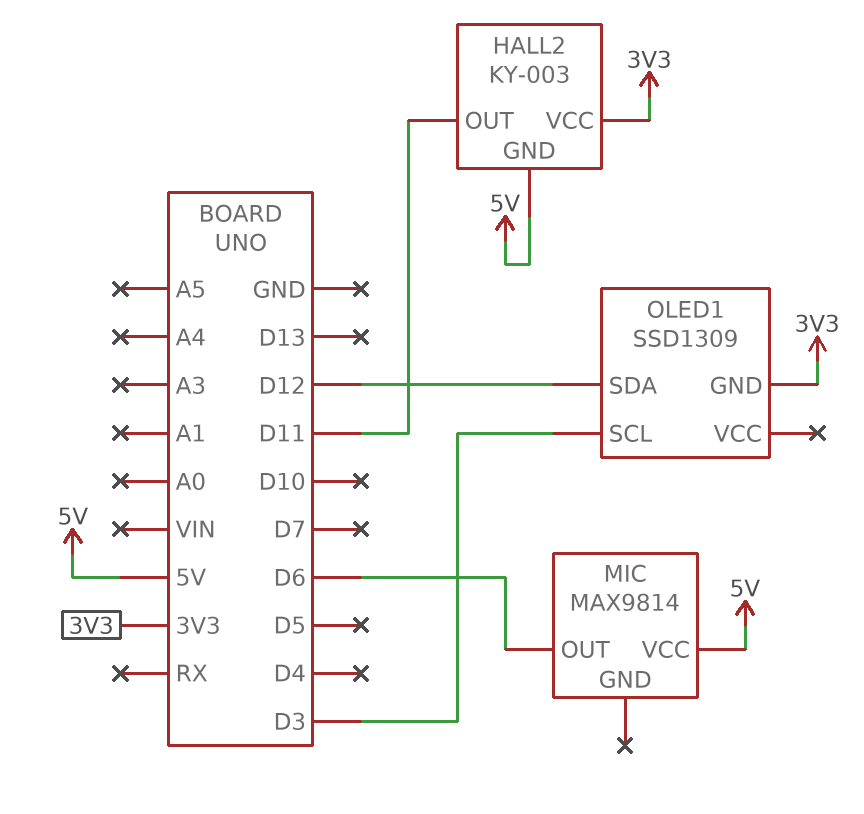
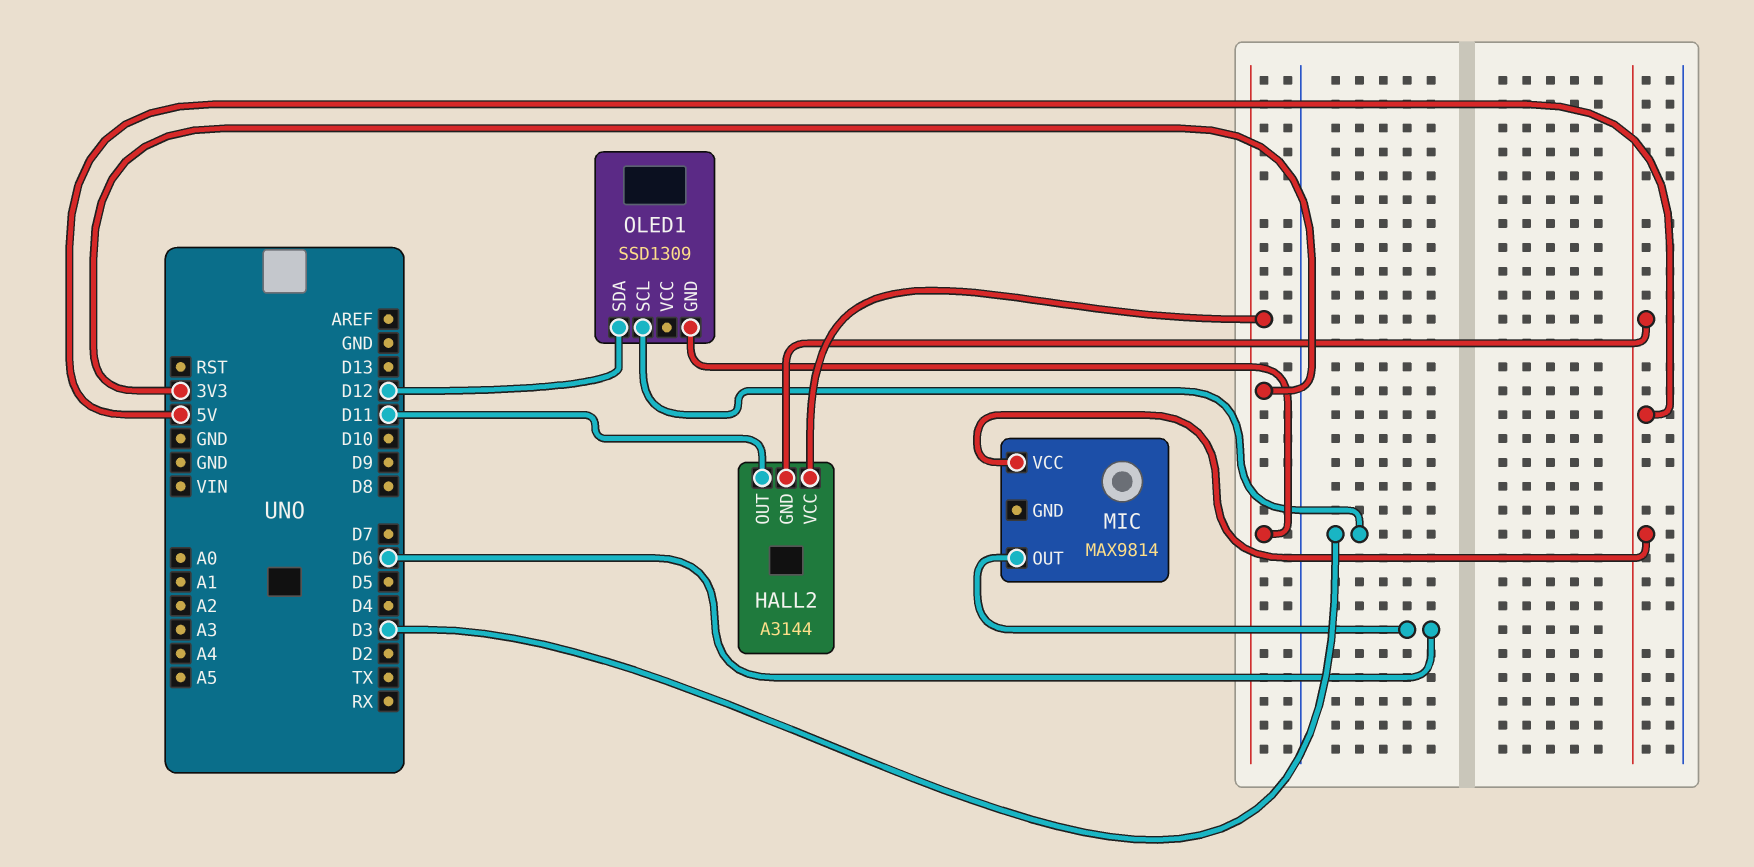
HALL2: KY-003 -> A3144

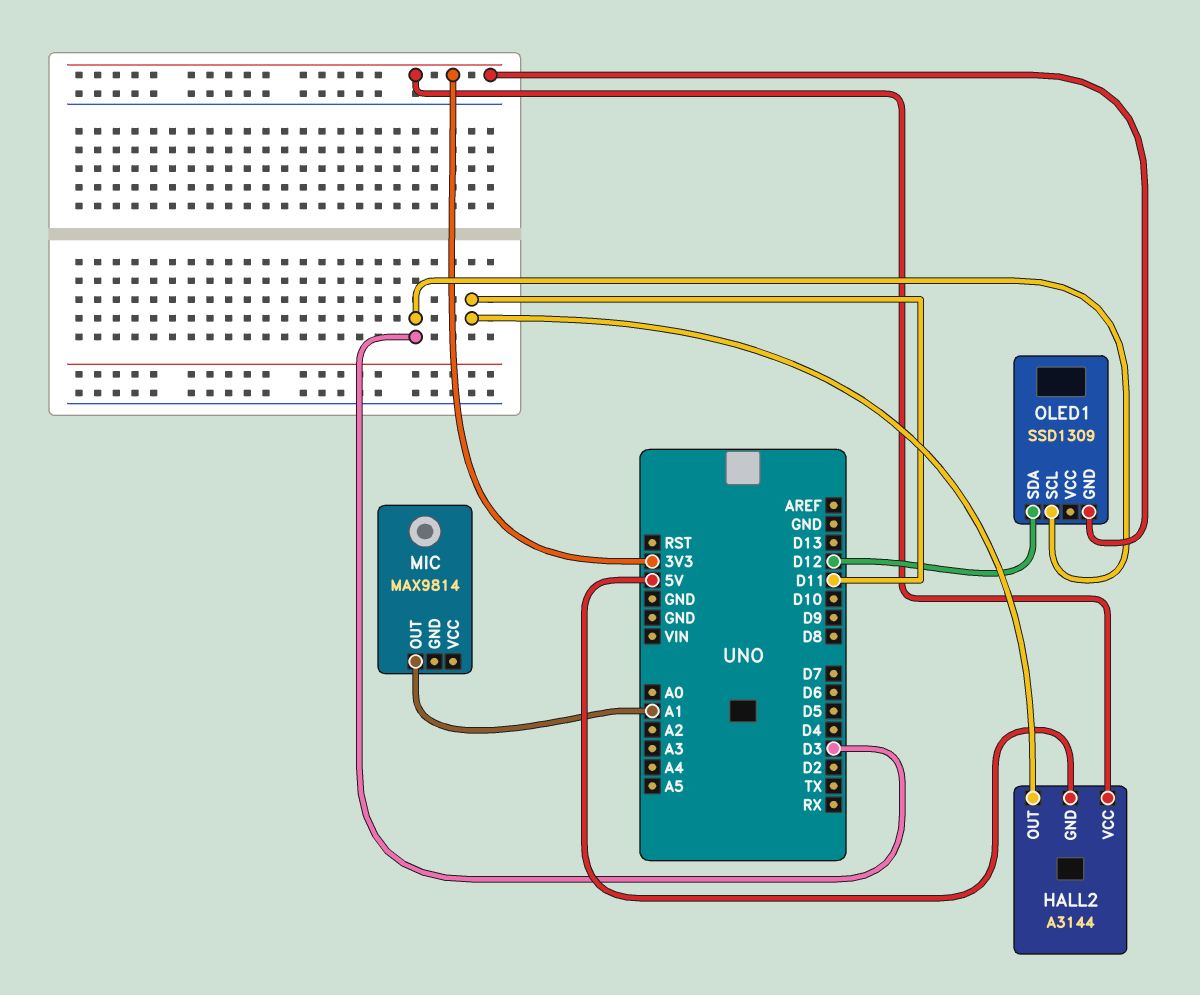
MIC pin OUT: D6 -> A1
MIC pin VCC: 5V -> none

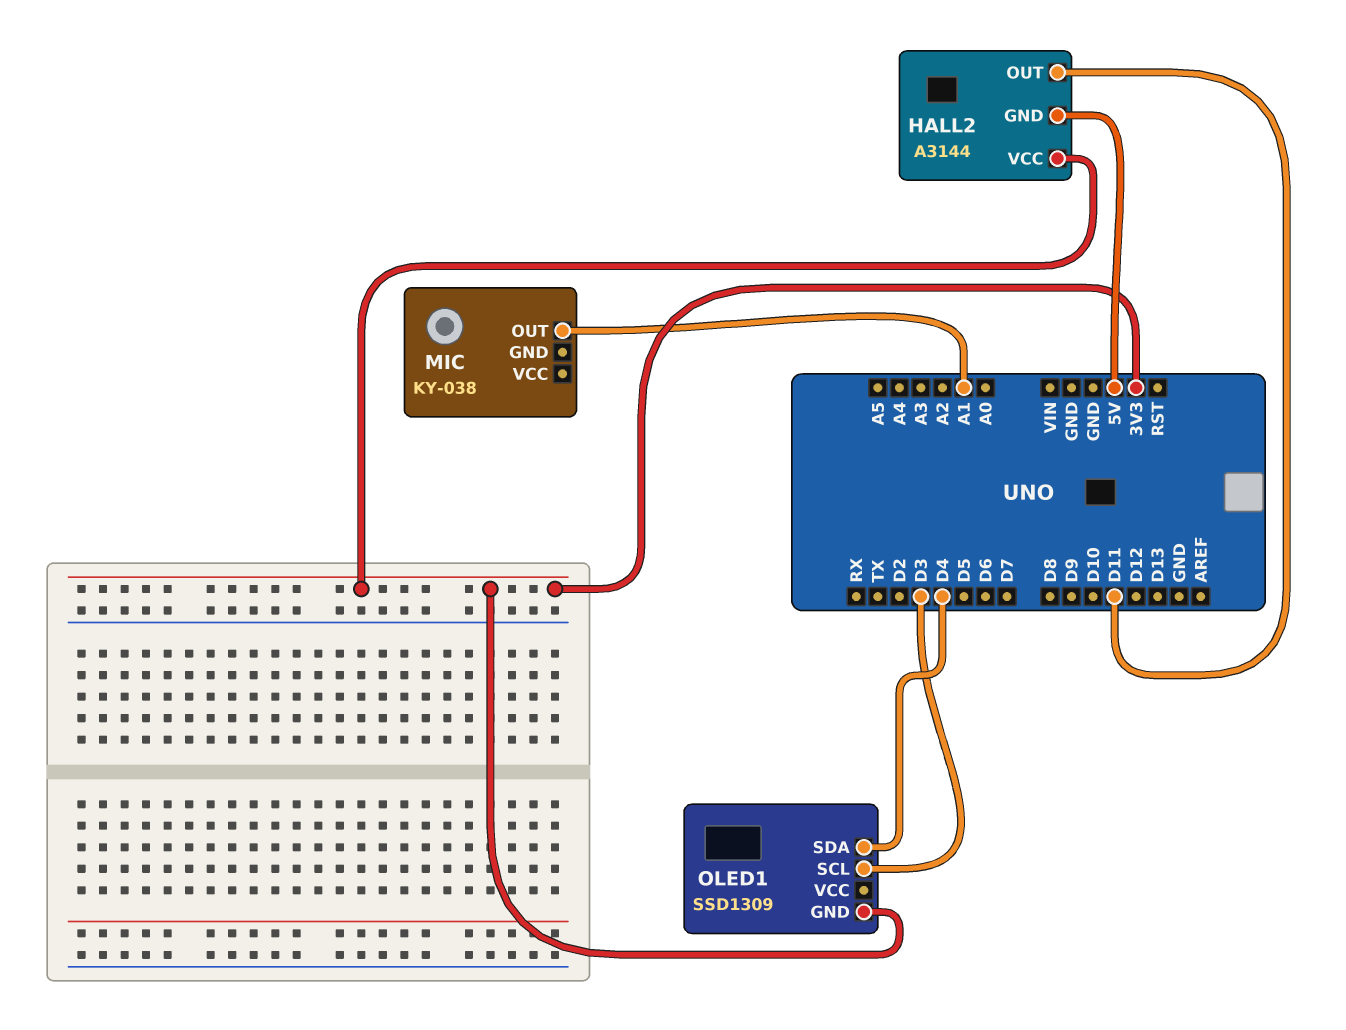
MIC: MAX9814 -> KY-038
OLED1 pin SDA: D12 -> D4

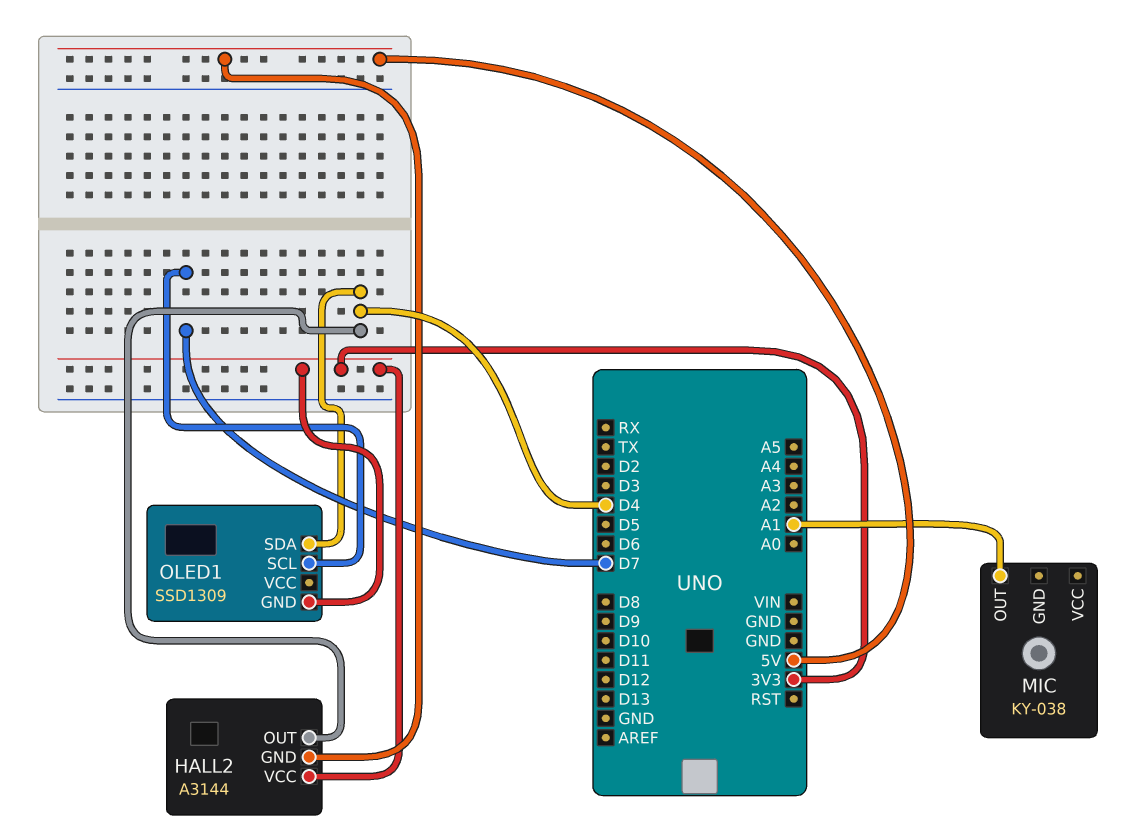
HALL2 pin OUT: D11 -> D4
OLED1 pin SCL: D3 -> D7

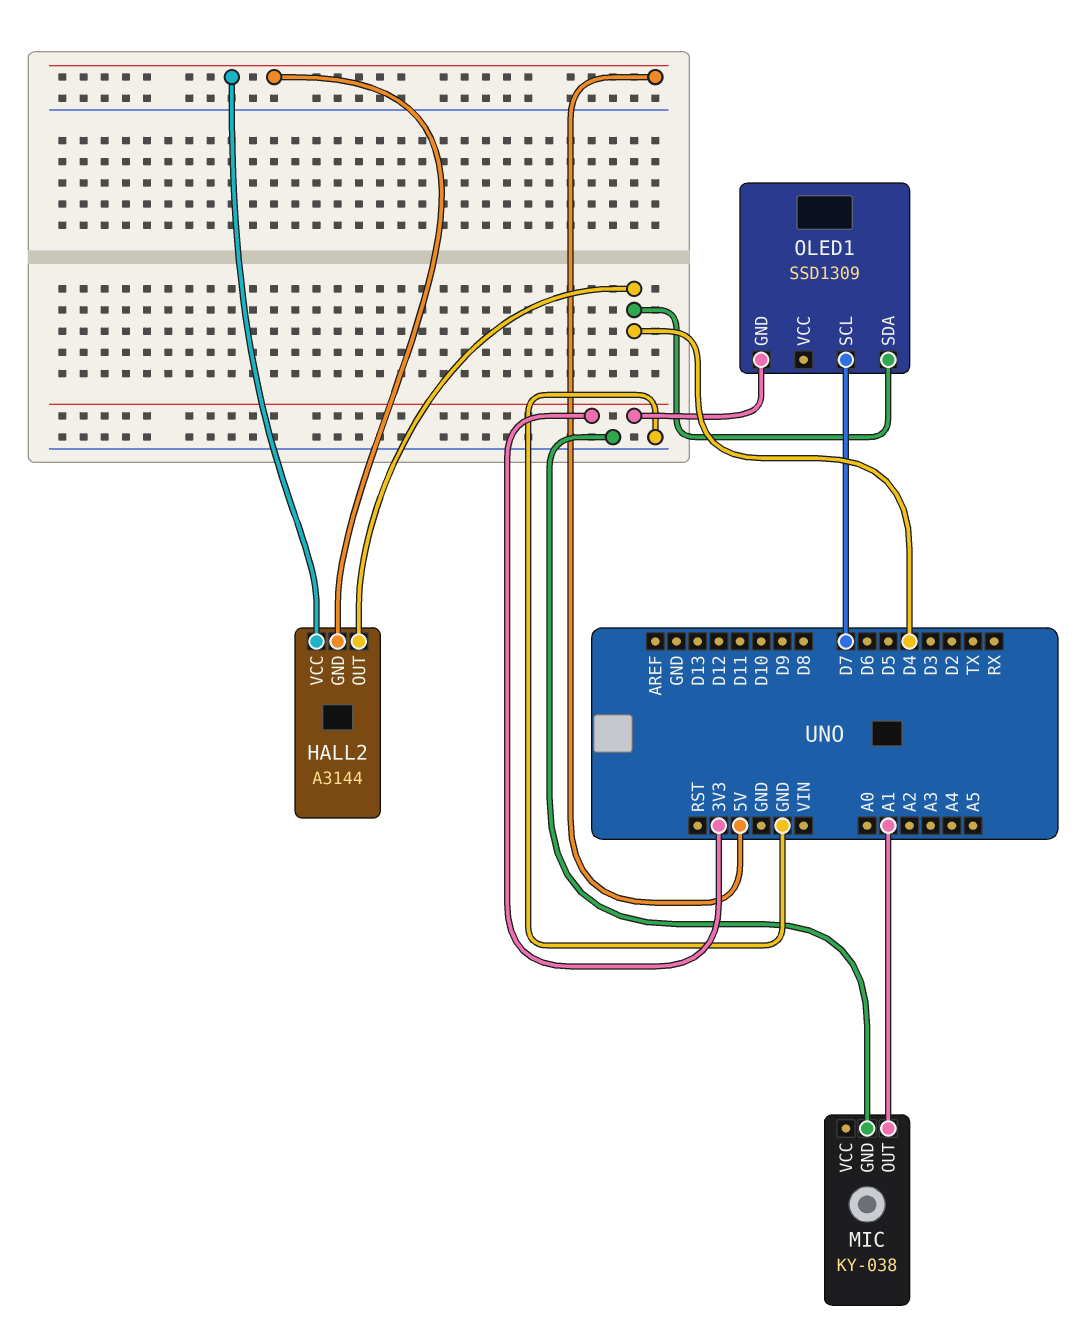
HALL2 pin VCC: 3V3 -> 5V
MIC pin GND: none -> GND

